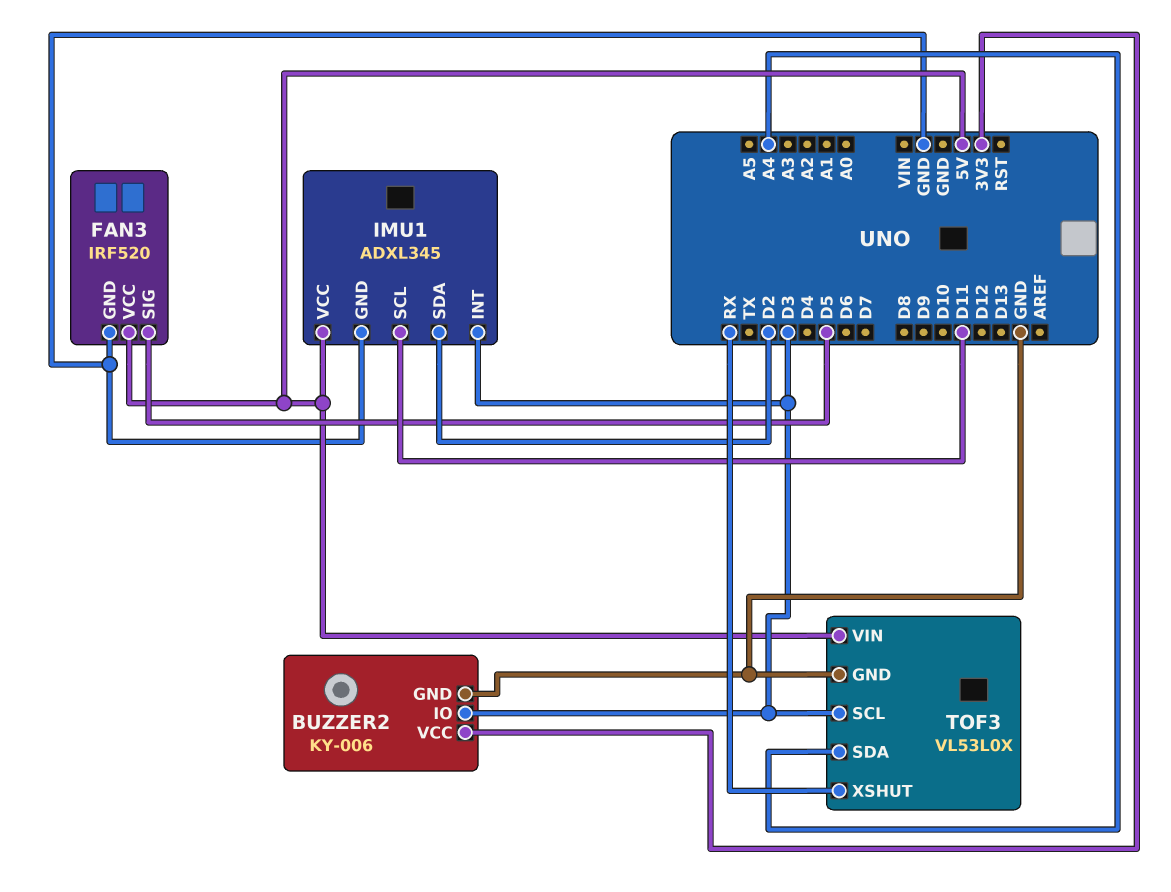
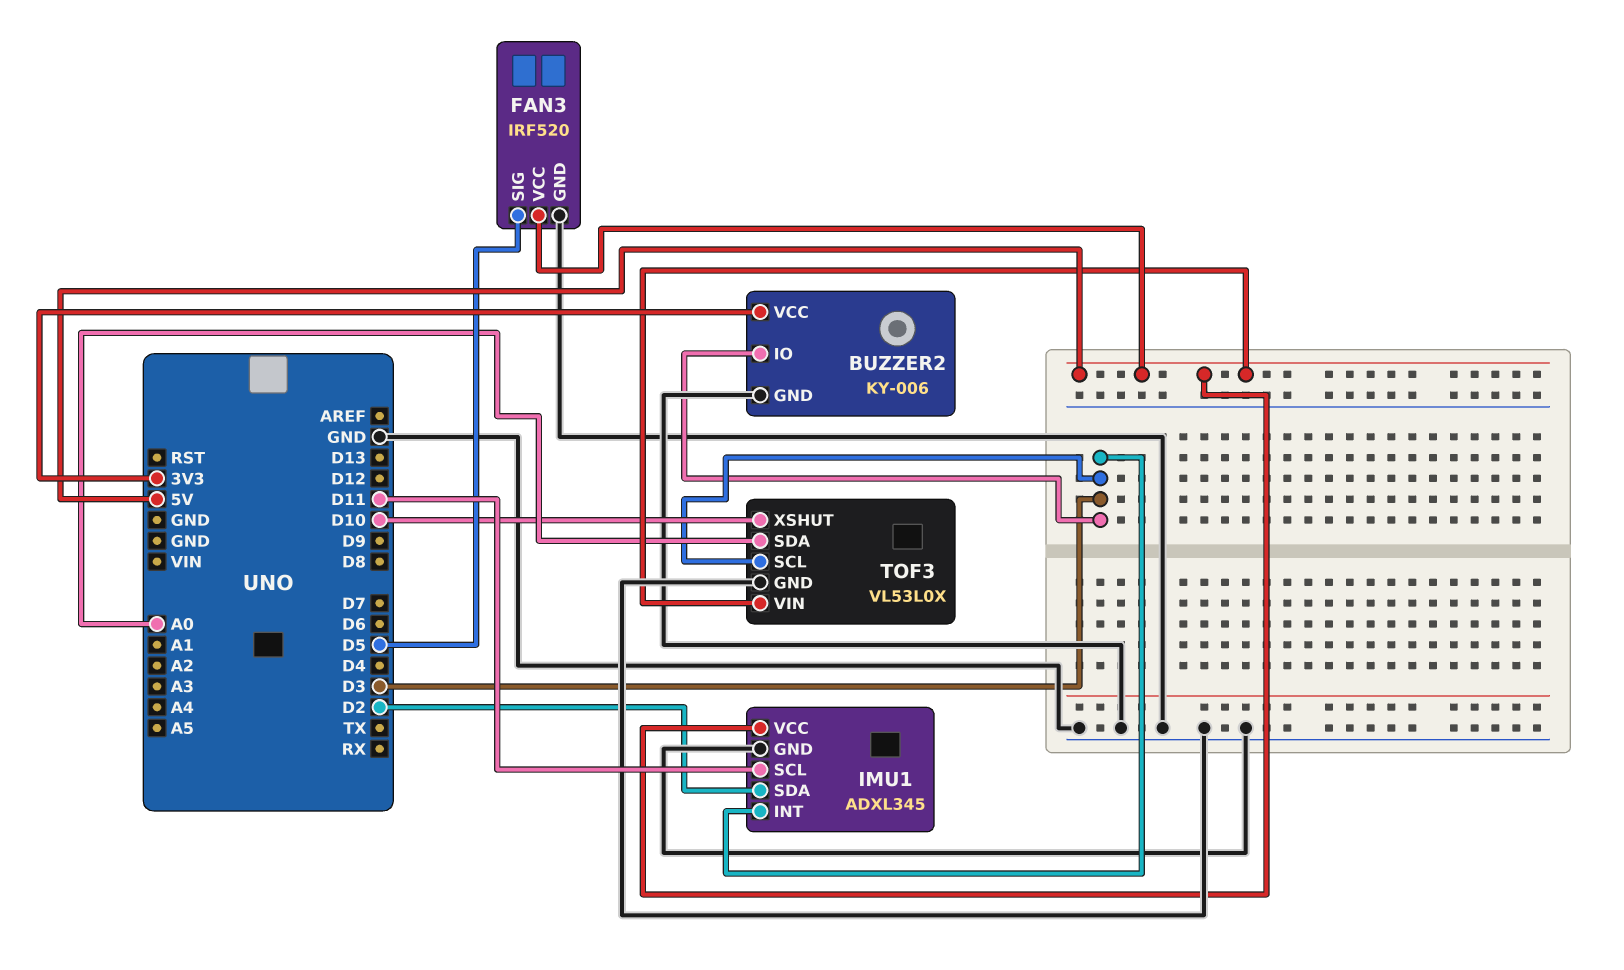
TOF3 pin SDA: A4 -> A0
TOF3 pin XSHUT: RX -> D10

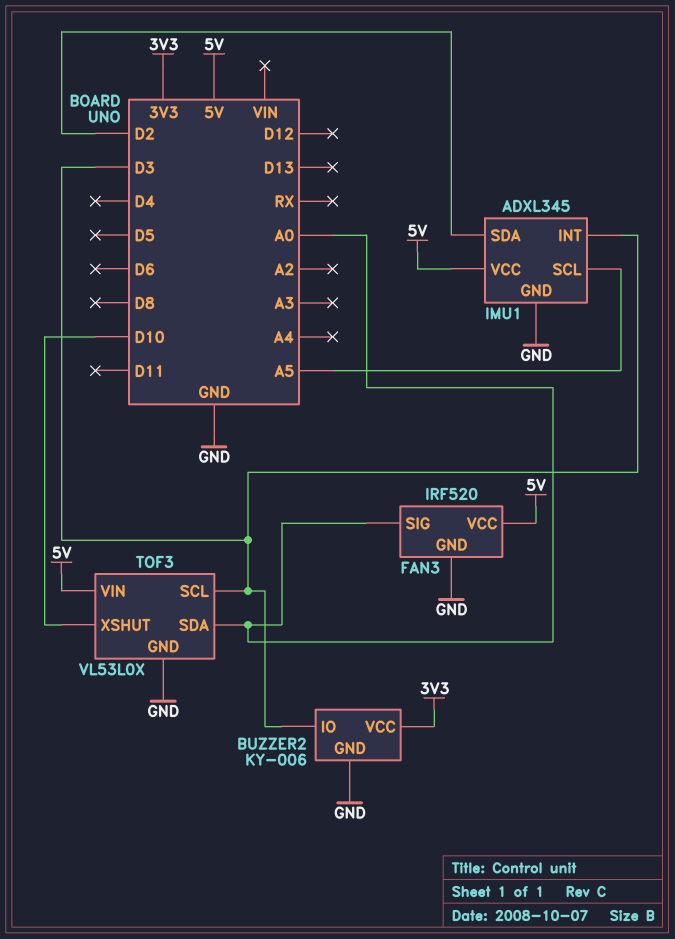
FAN3 pin SIG: D5 -> A0
IMU1 pin SCL: D11 -> A5

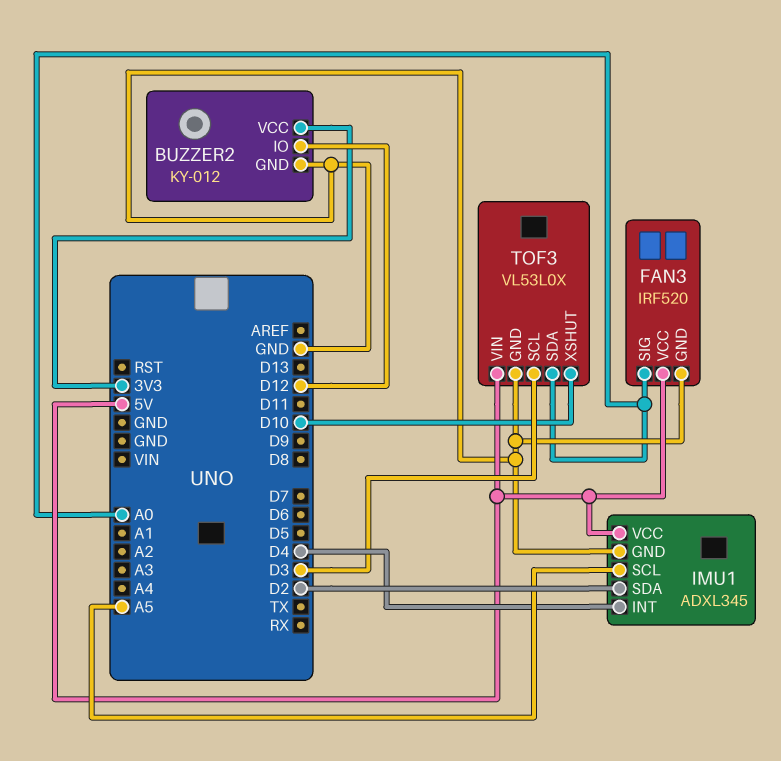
BUZZER2: KY-006 -> KY-012
BUZZER2 pin IO: D3 -> D12
IMU1 pin INT: D3 -> D4

